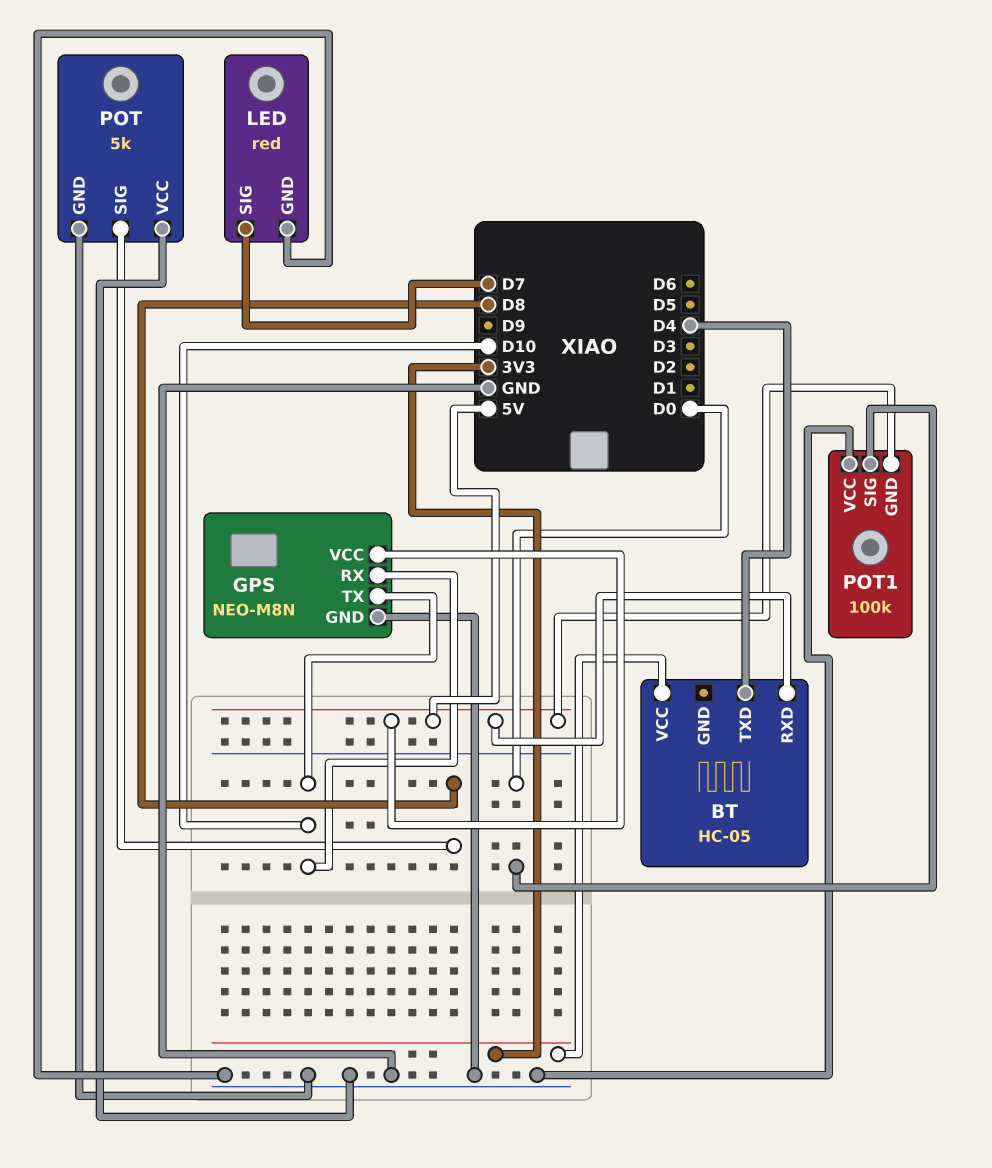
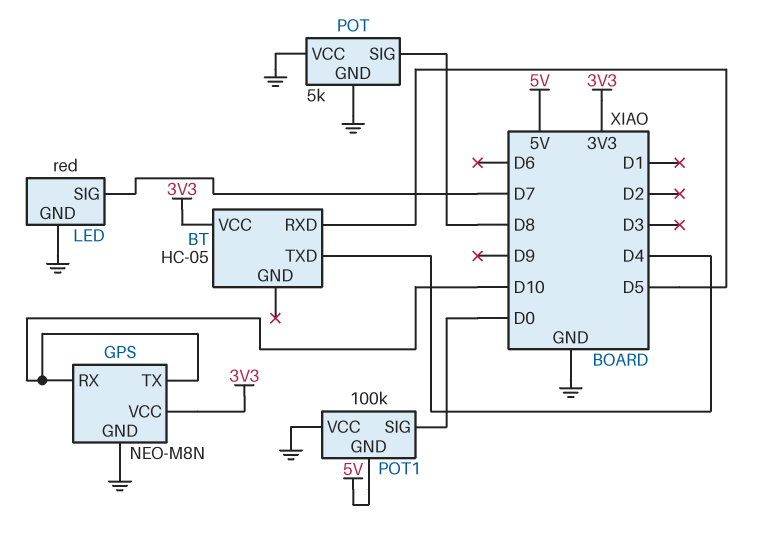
BT pin RXD: 5V -> D5
GPS pin VCC: 5V -> 3V3

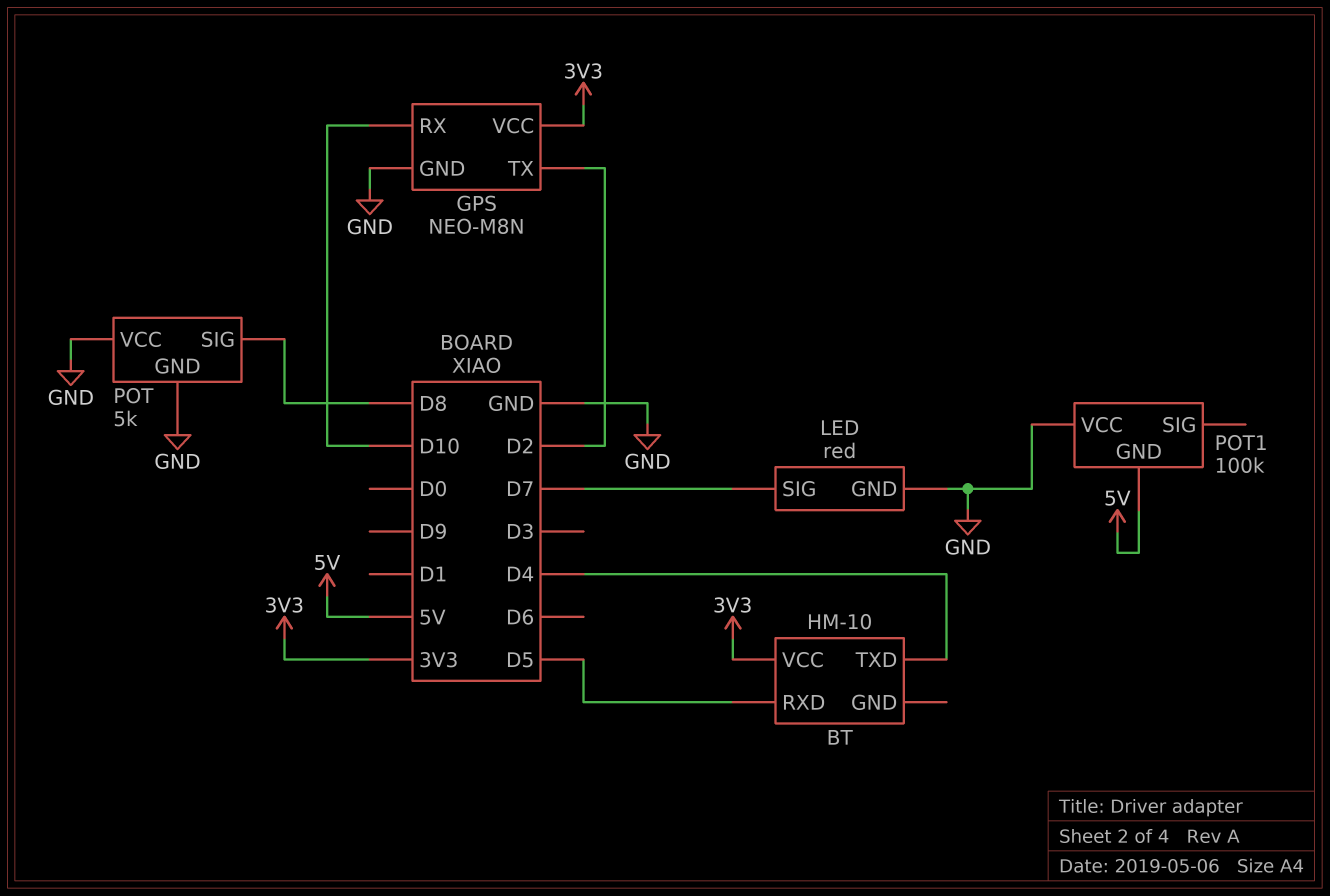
BT: HC-05 -> HM-10
GPS pin TX: D10 -> D2
POT1 pin SIG: D0 -> none

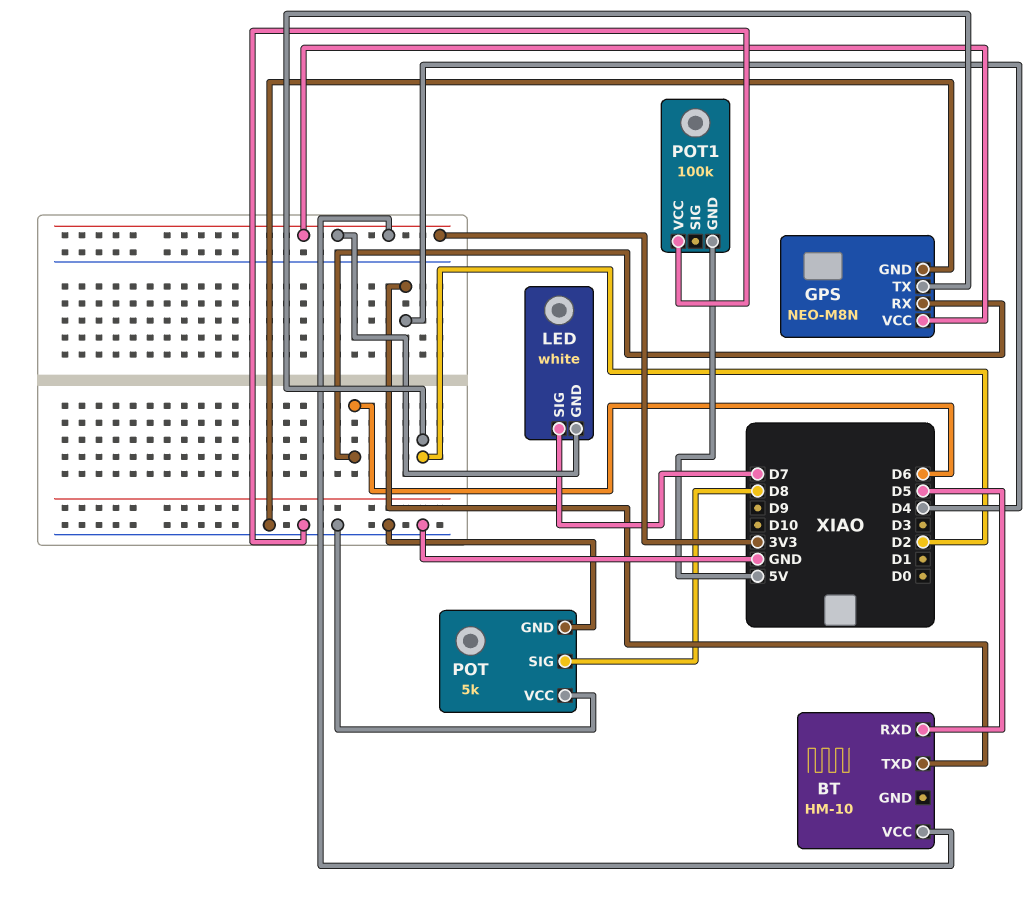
GPS pin RX: D10 -> D6
LED: red -> white
LED pin GND: GND -> 3V3

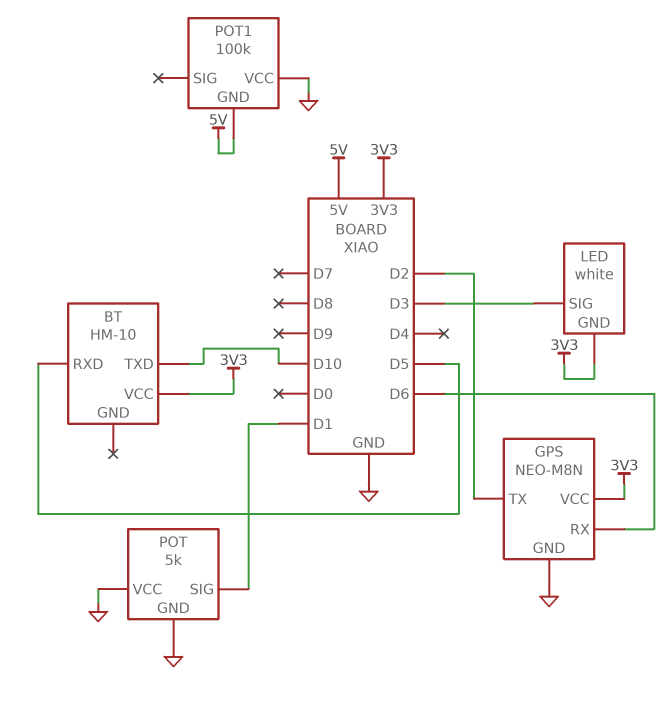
BT pin TXD: D4 -> D10
LED pin SIG: D7 -> D3
POT pin SIG: D8 -> D1

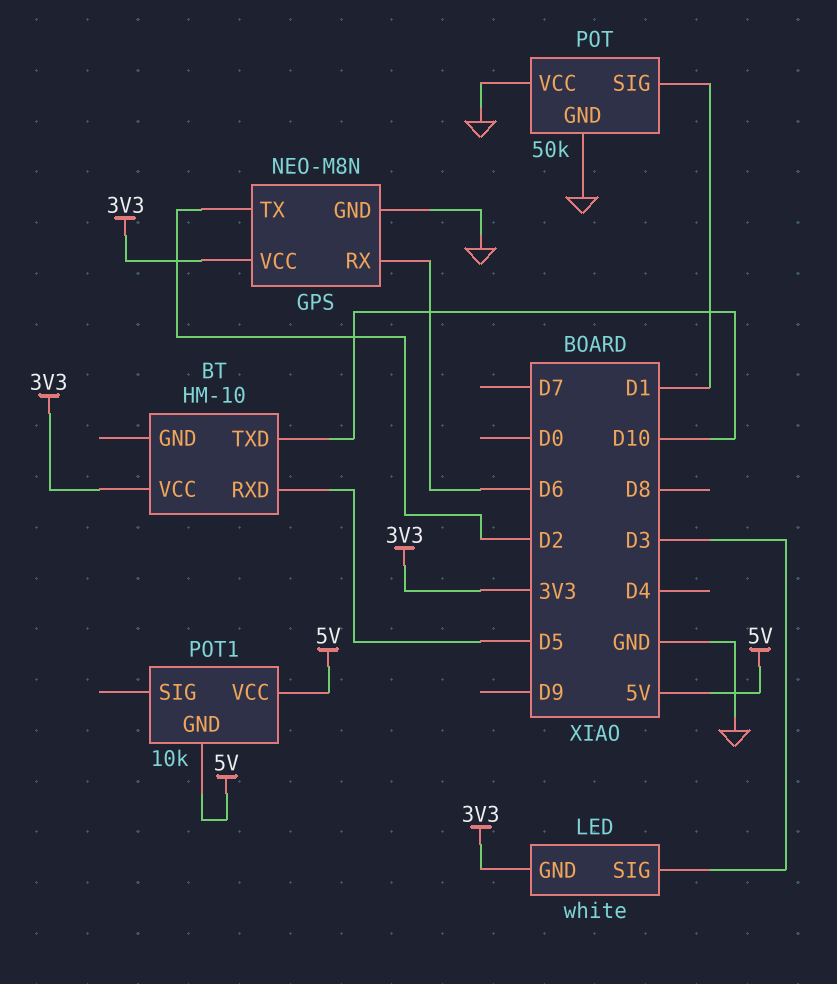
POT: 5k -> 50k
POT1: 100k -> 10k
POT1 pin VCC: GND -> 5V

